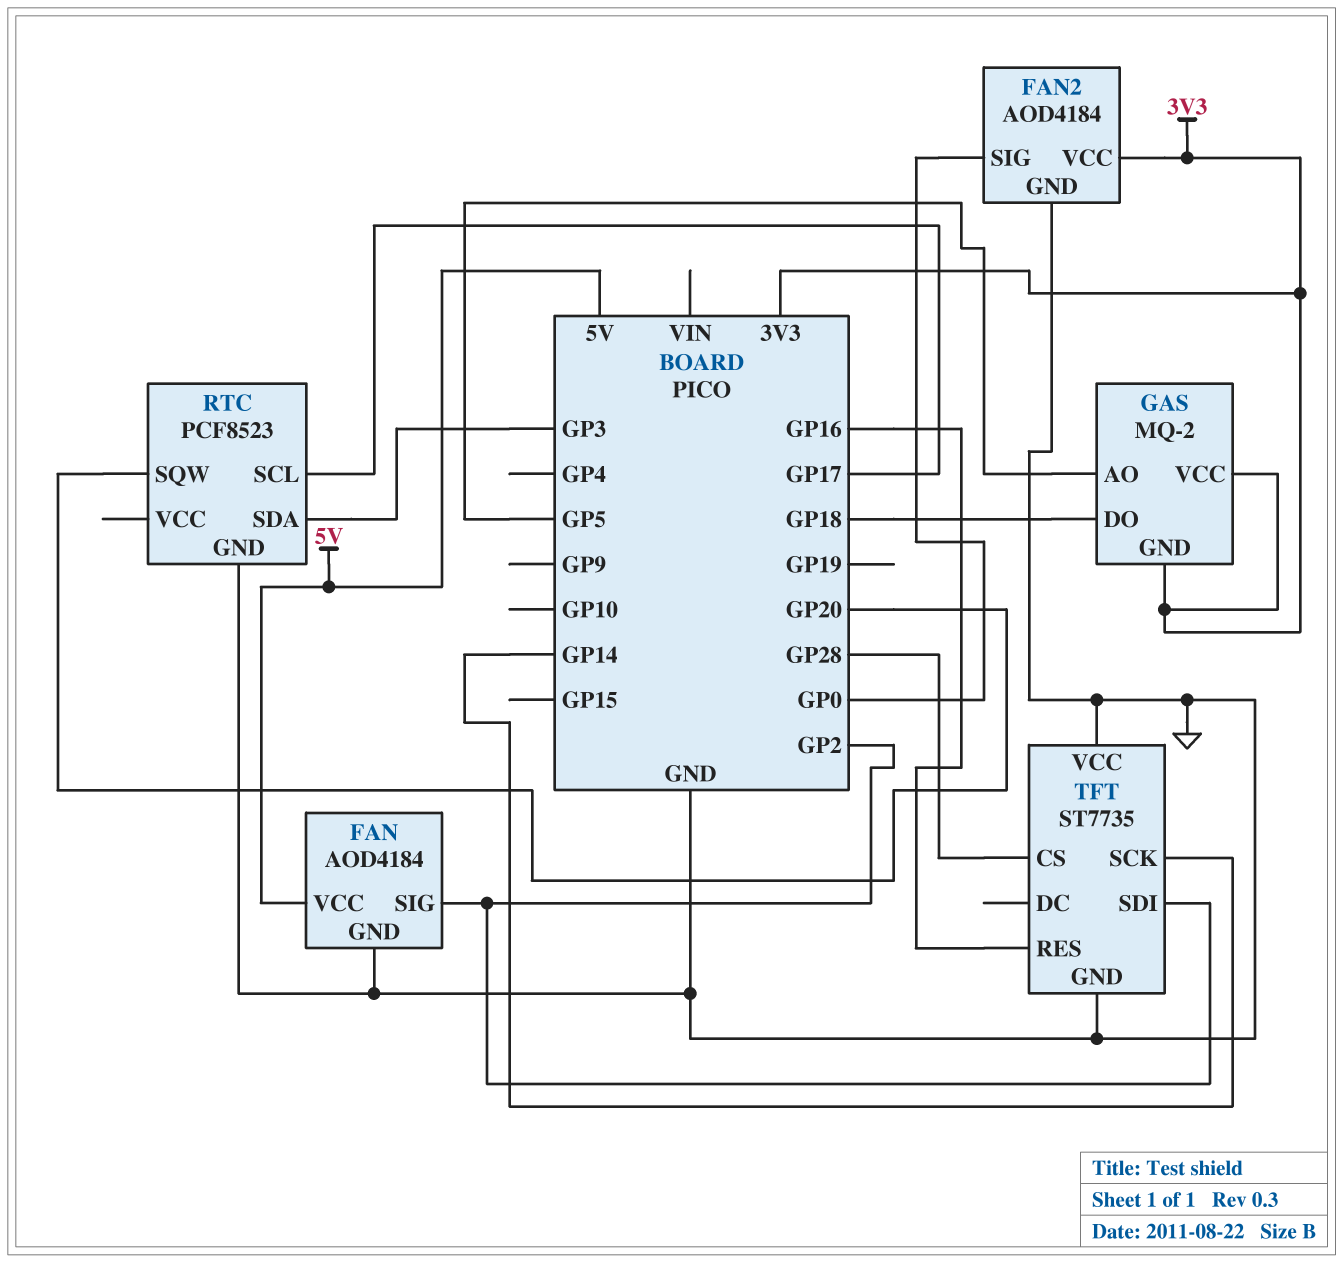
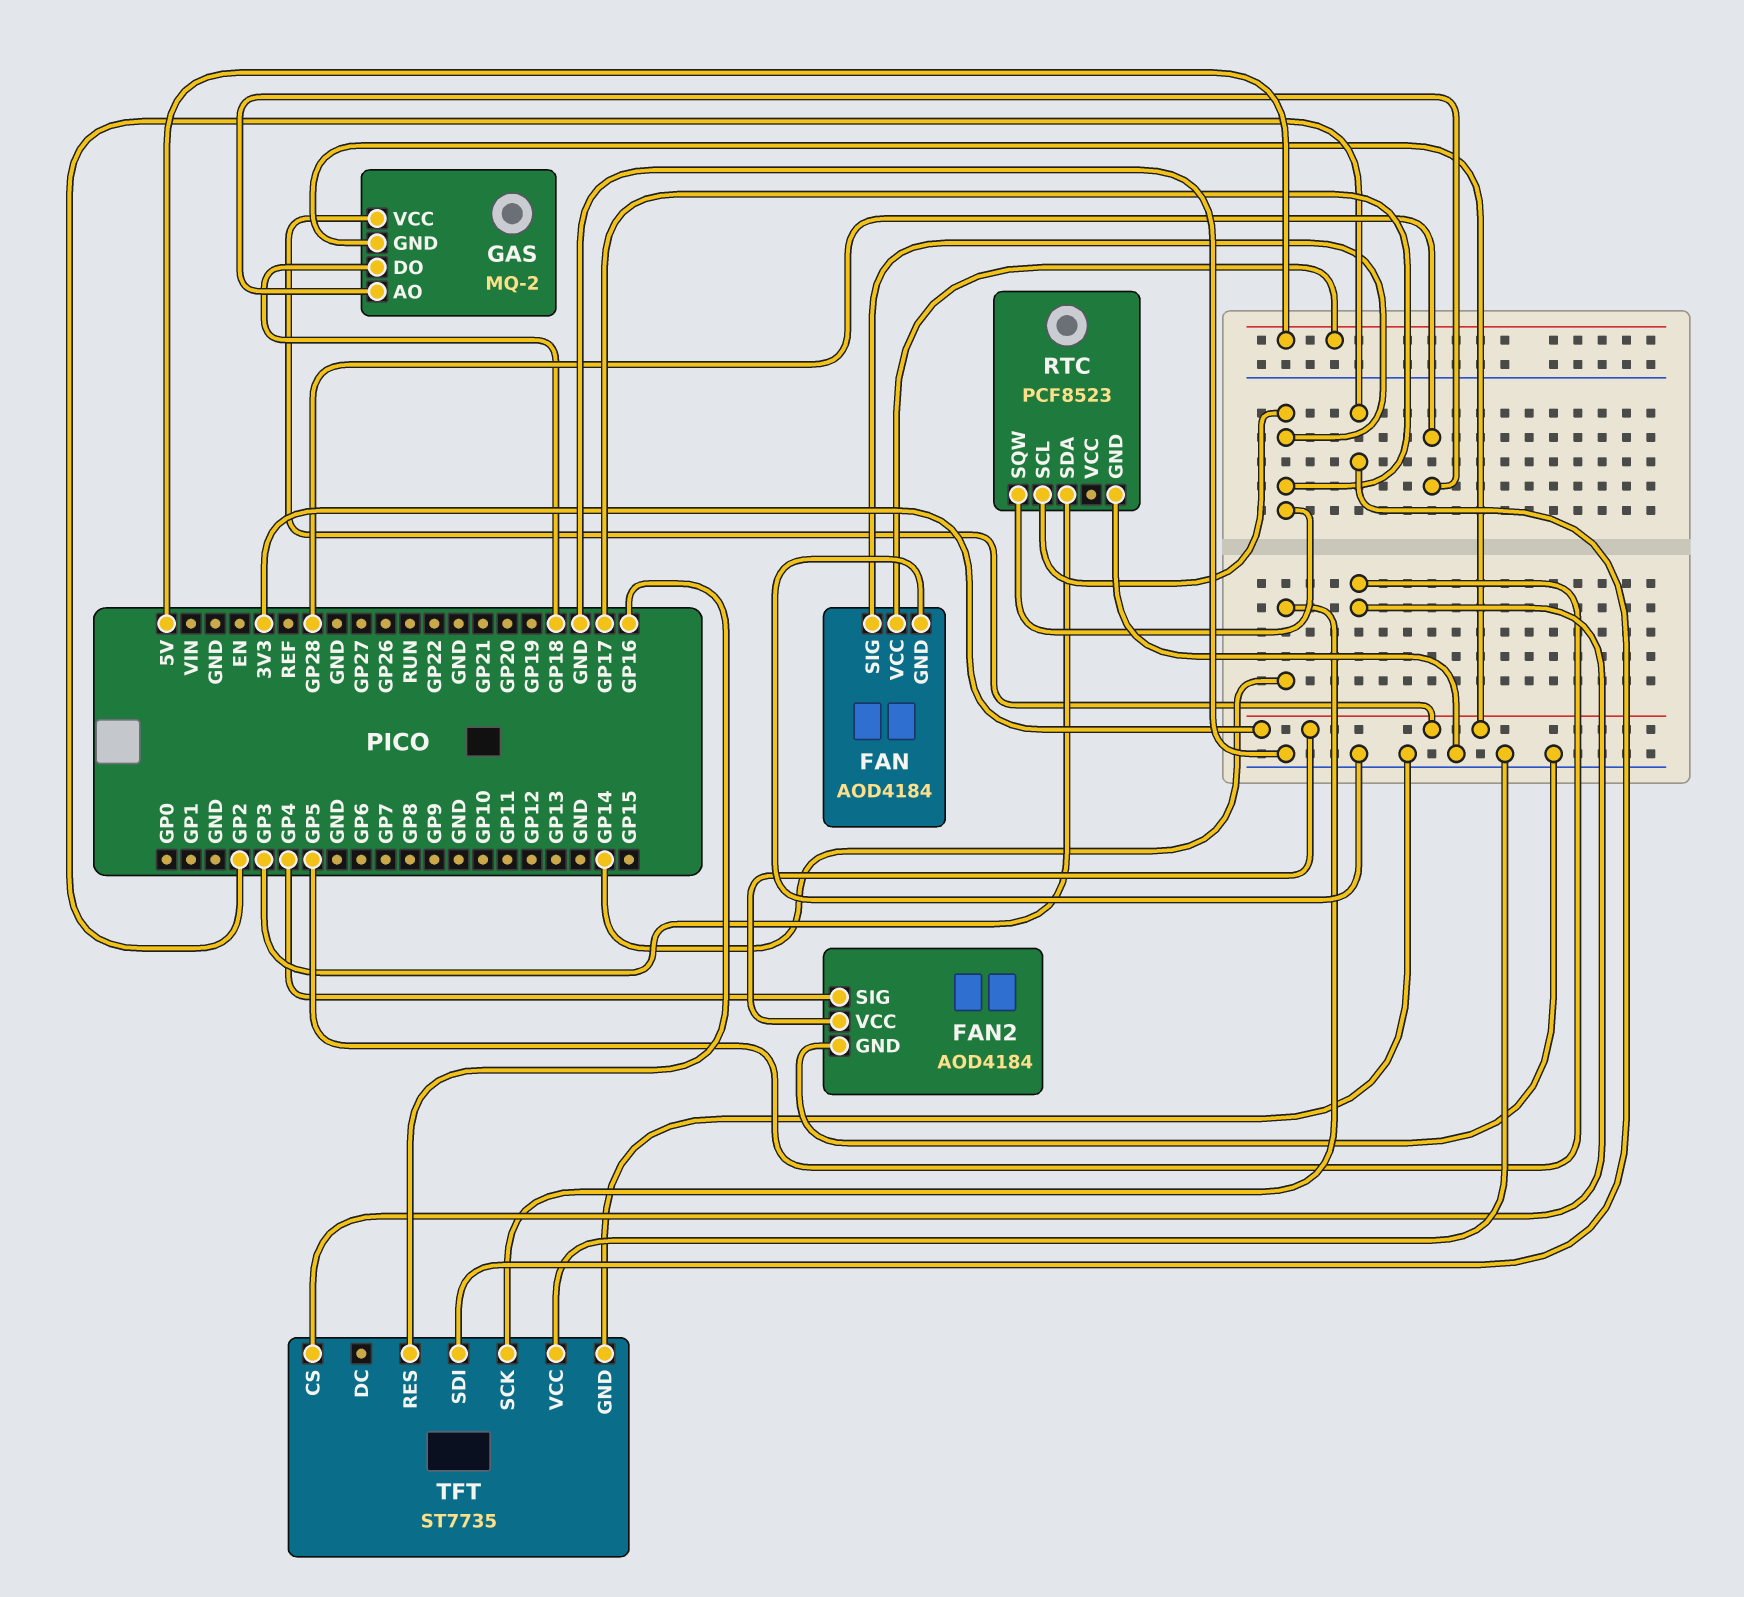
FAN pin SIG: GP2 -> GP17
FAN2 pin SIG: GP0 -> GP4
GAS pin AO: GP5 -> GP28
RTC pin SQW: GP20 -> GP17
TFT pin CS: GP28 -> GP5

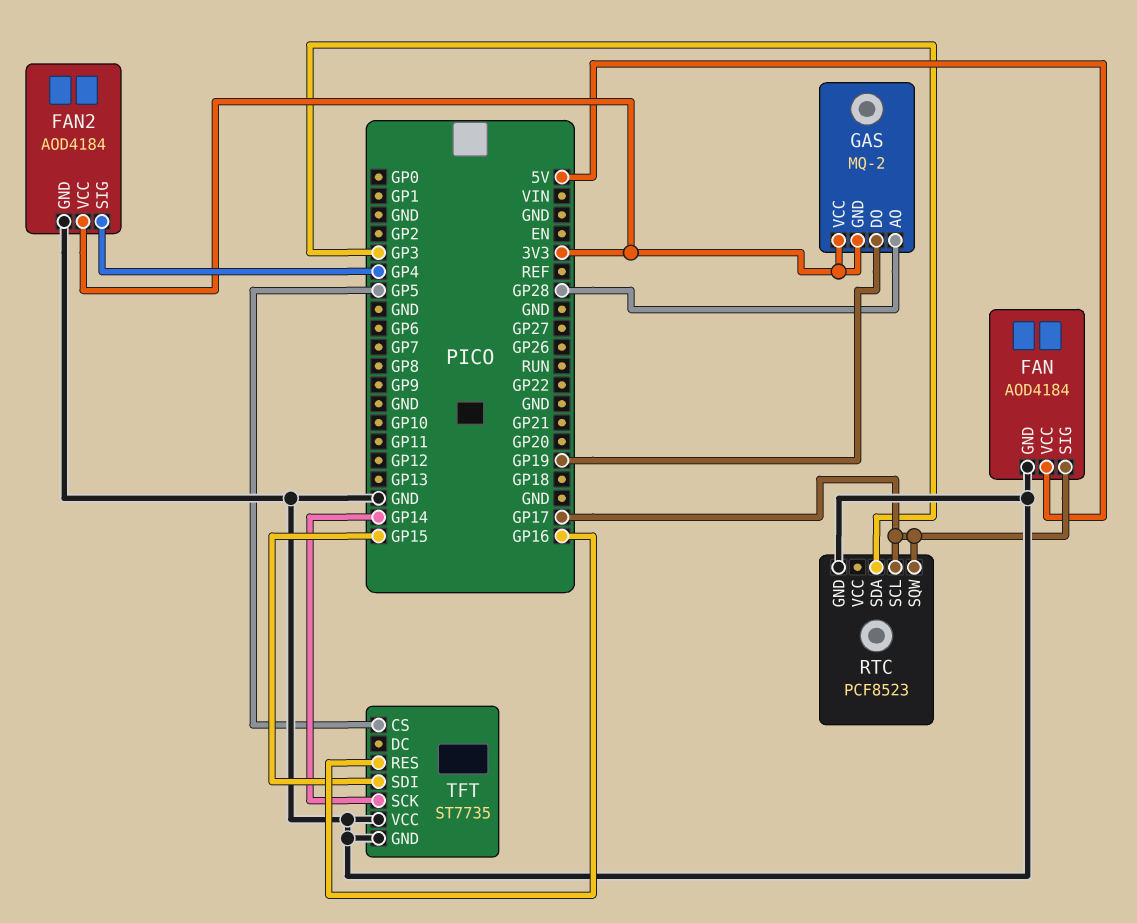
GAS pin DO: GP18 -> GP19
TFT pin SDI: GP2 -> GP15

